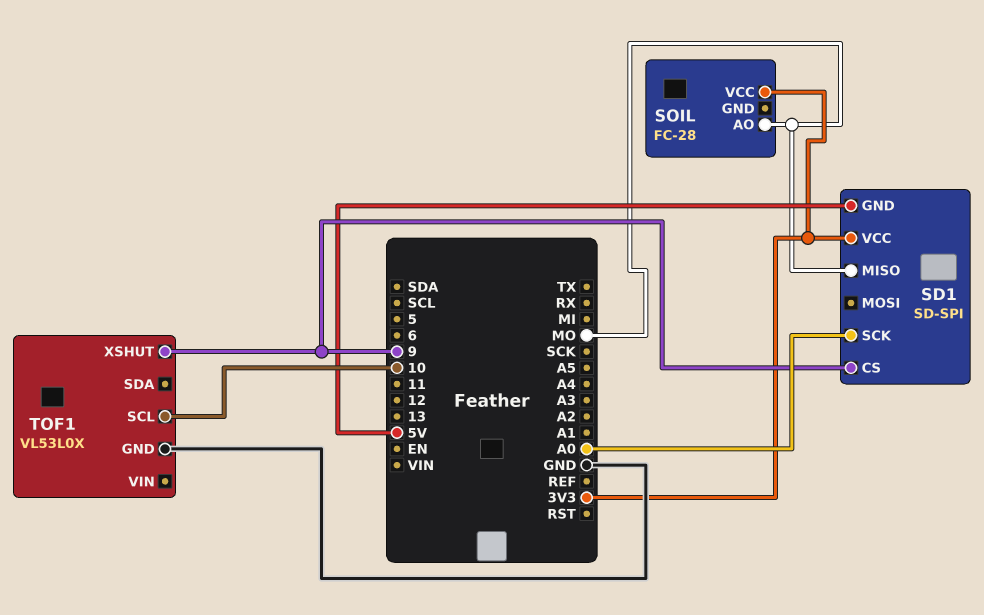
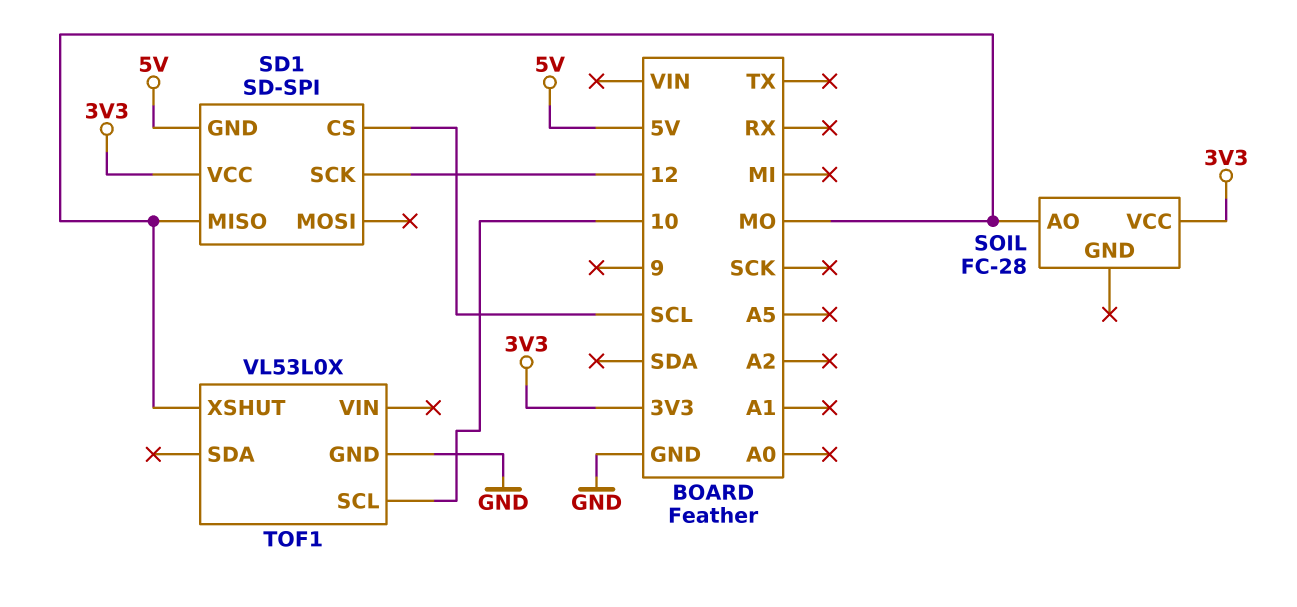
SD1 pin CS: 9 -> SCL
SD1 pin SCK: A0 -> 12
TOF1 pin XSHUT: 9 -> MO

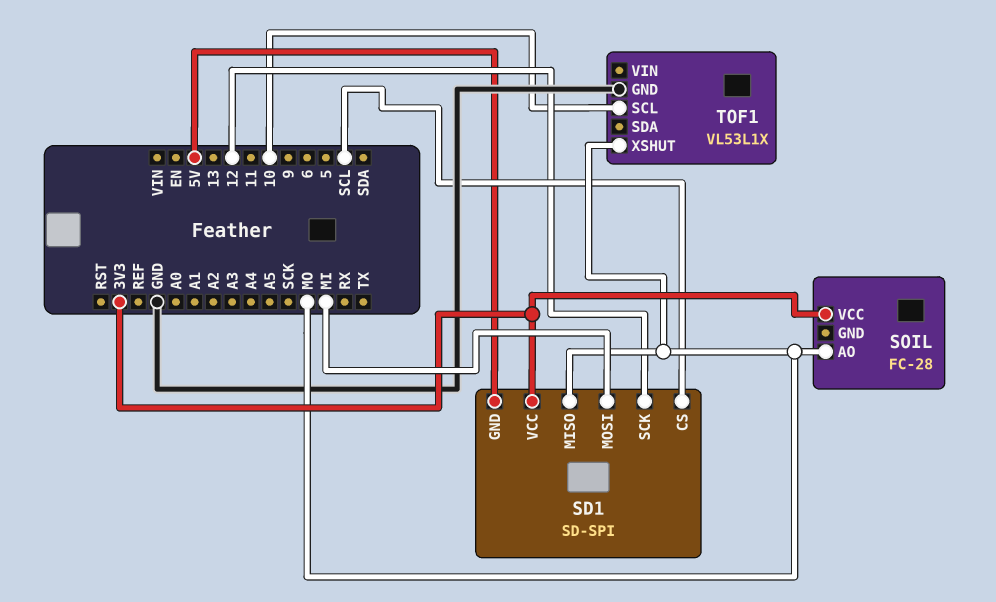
SD1 pin MOSI: none -> MI
TOF1: VL53L0X -> VL53L1X

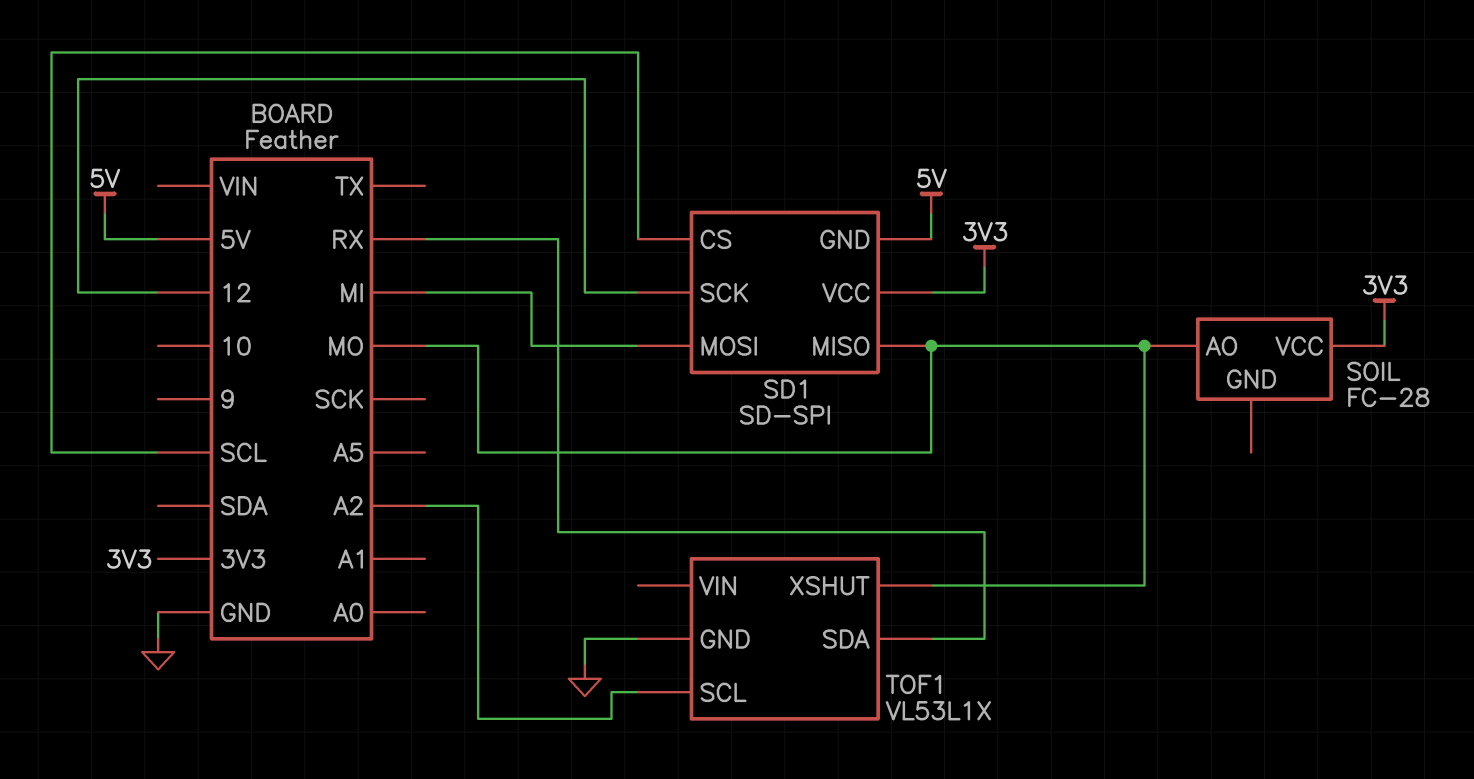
TOF1 pin SCL: 10 -> A2
TOF1 pin SDA: none -> RX

